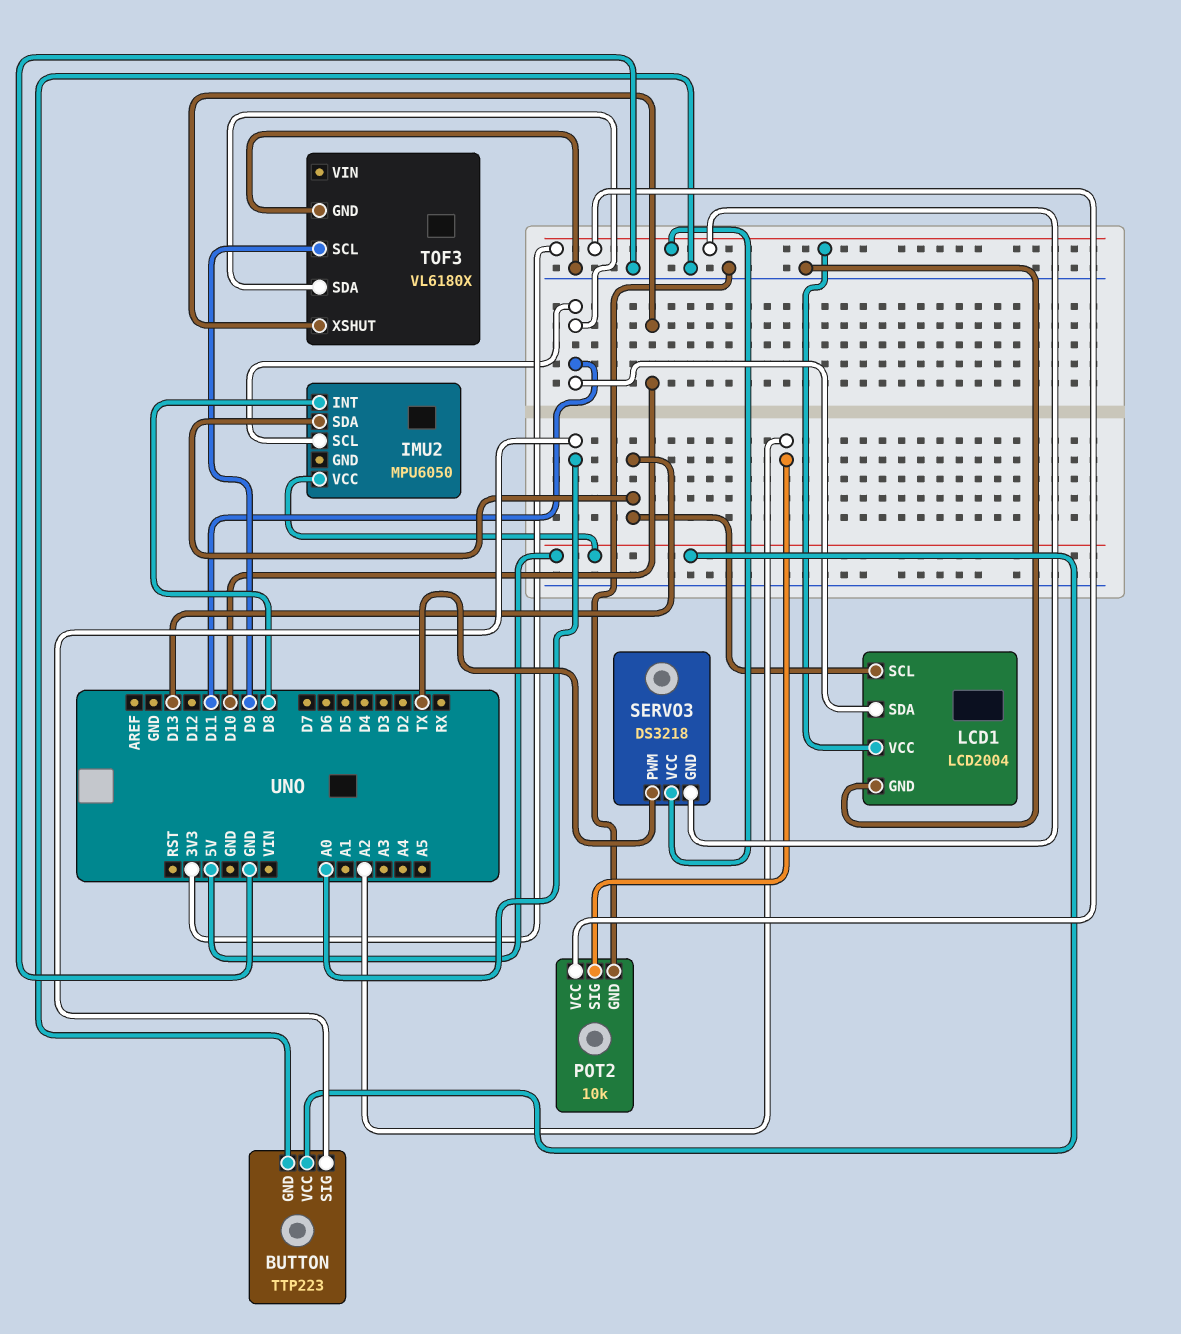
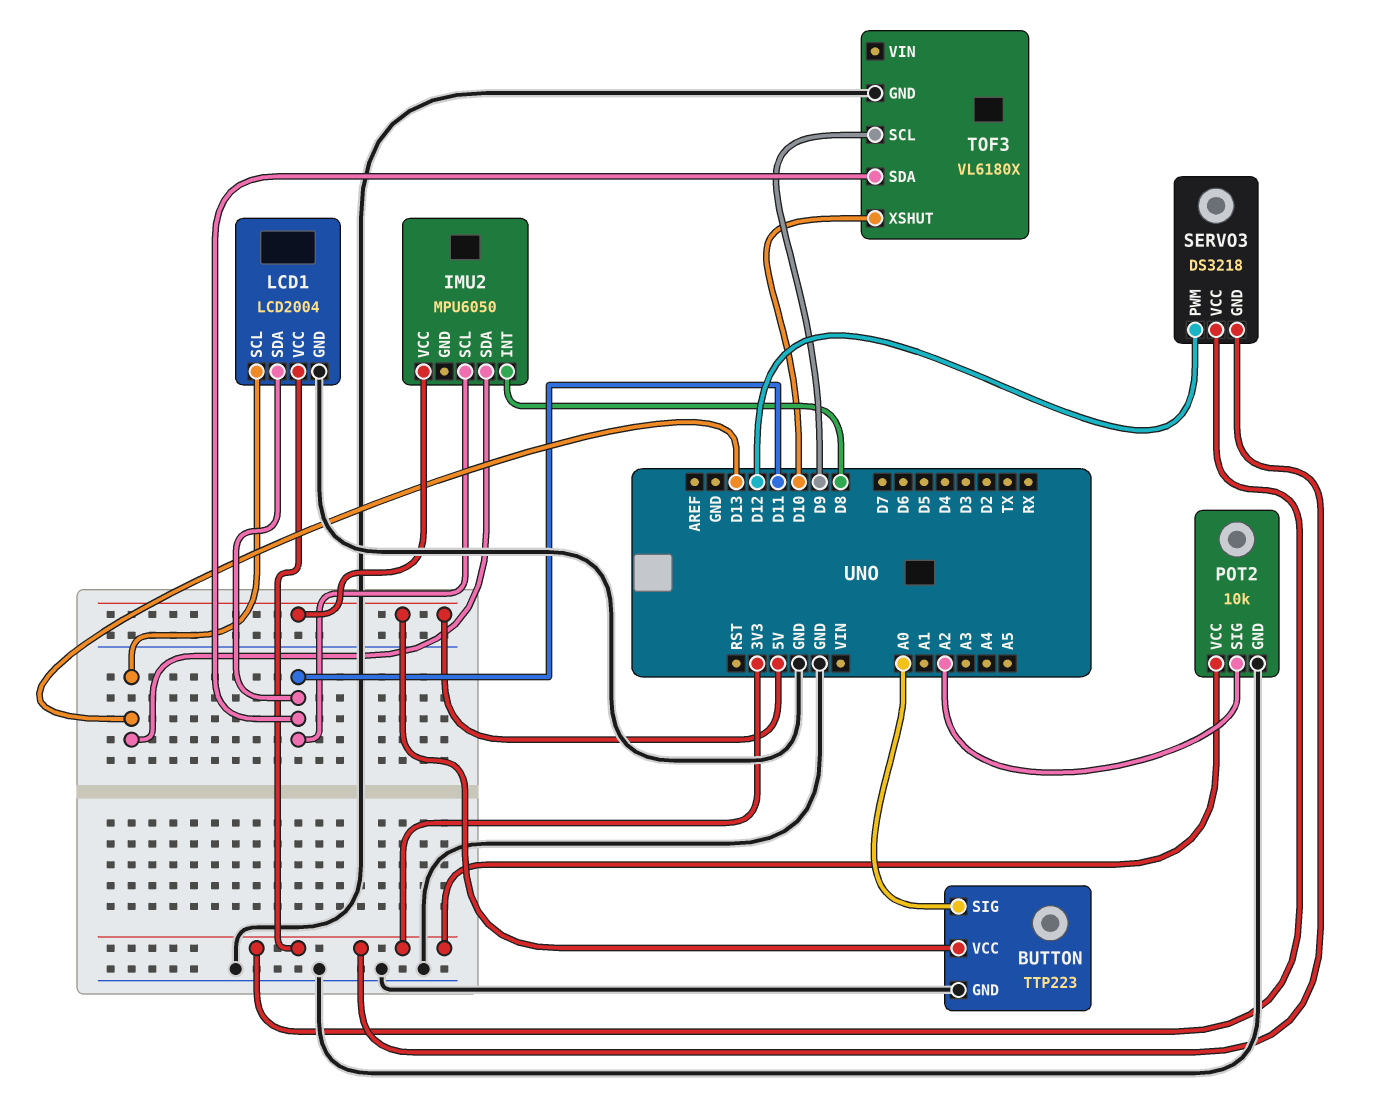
SERVO3 pin PWM: TX -> D12

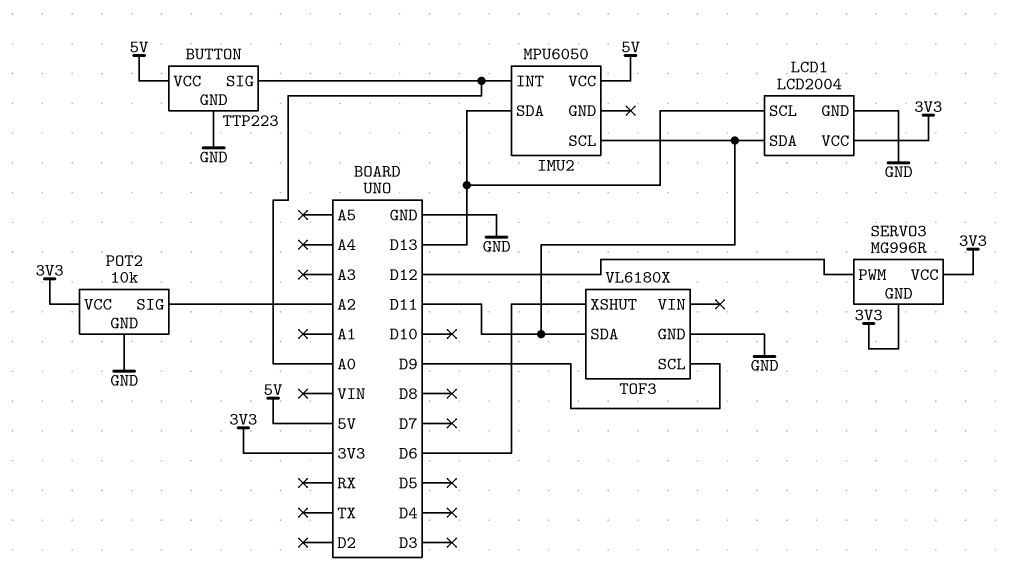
IMU2 pin INT: D8 -> A0
SERVO3: DS3218 -> MG996R
TOF3 pin XSHUT: D10 -> D6

